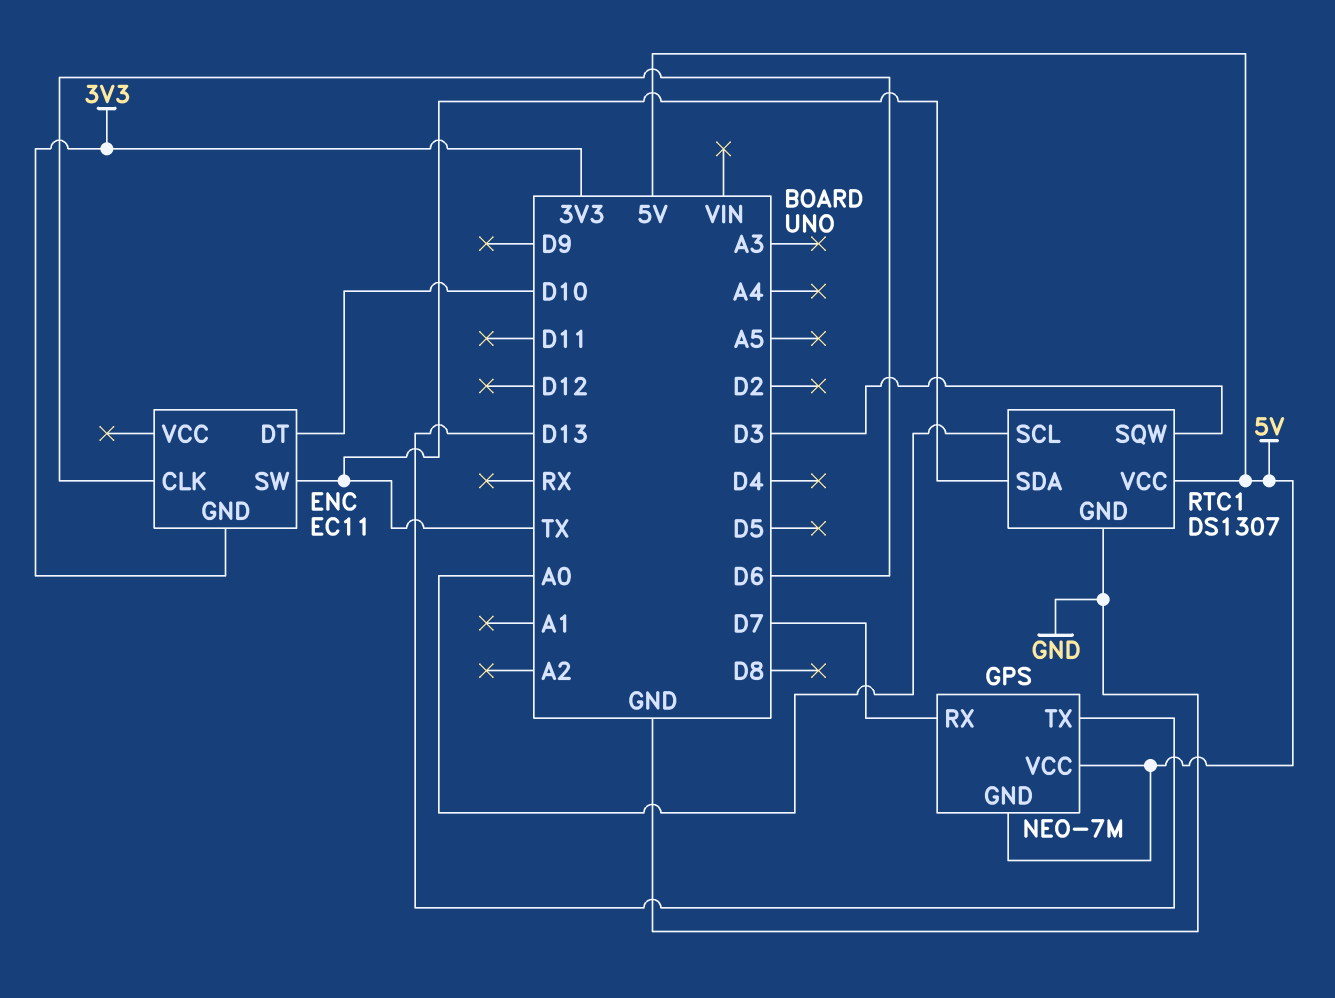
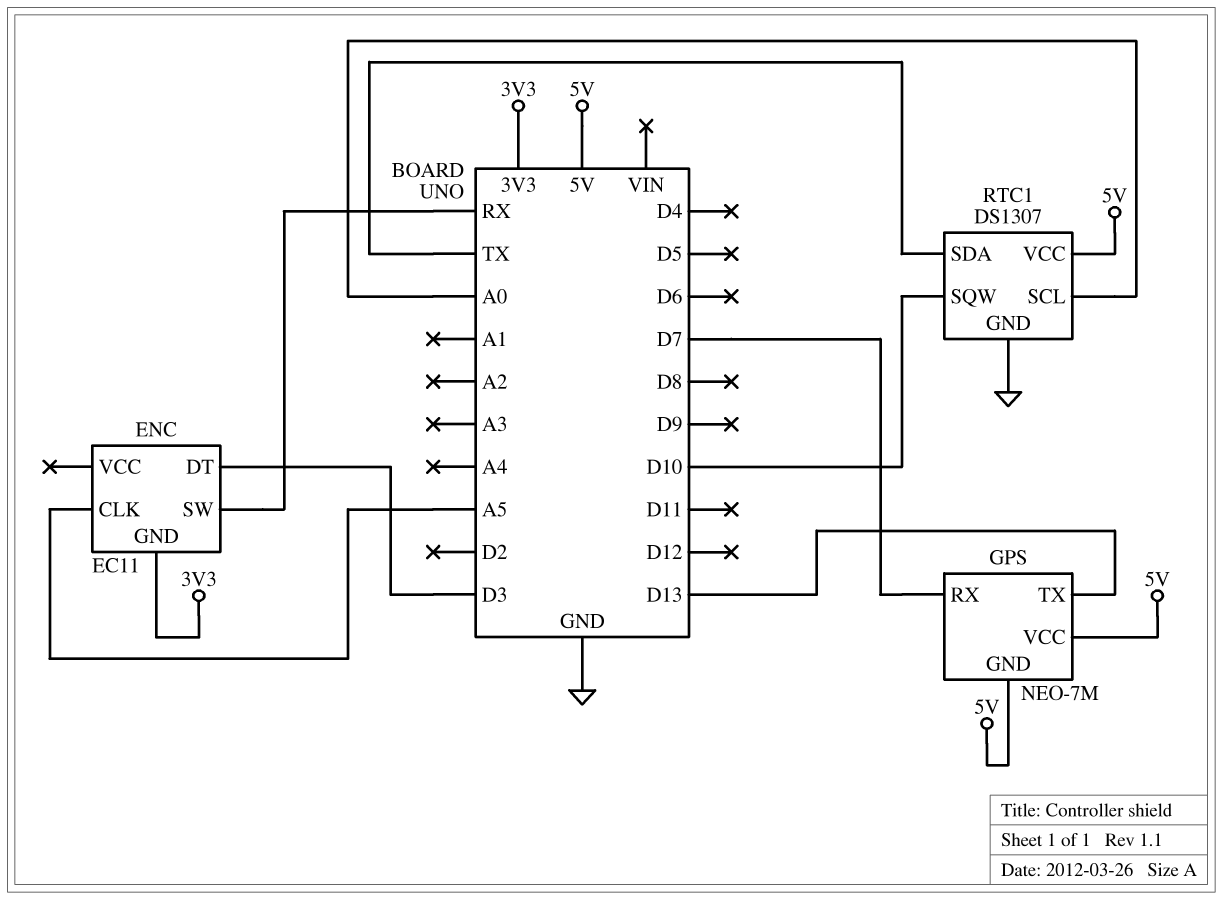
ENC pin CLK: D6 -> A5
ENC pin DT: D10 -> D3
ENC pin SW: TX -> RX
RTC1 pin SQW: D3 -> D10

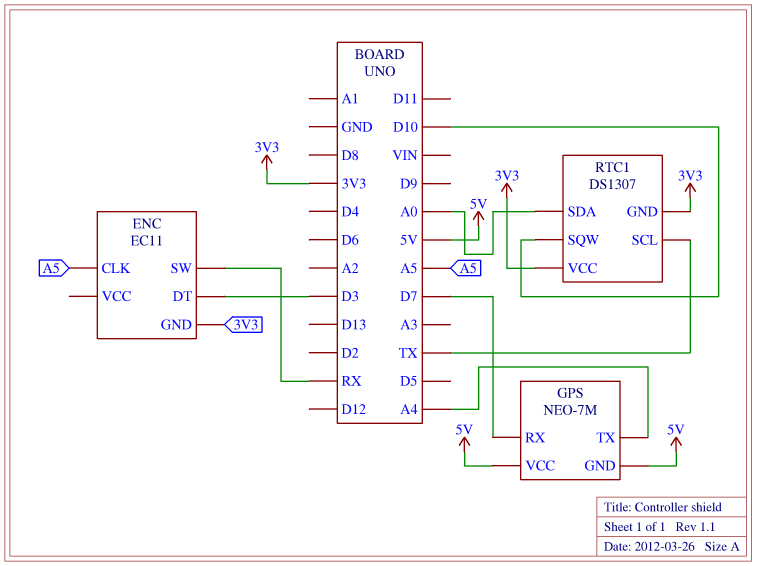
GPS pin TX: D13 -> A4
RTC1 pin GND: GND -> 3V3
RTC1 pin SCL: A0 -> TX
RTC1 pin SDA: TX -> A0
RTC1 pin VCC: 5V -> 3V3

